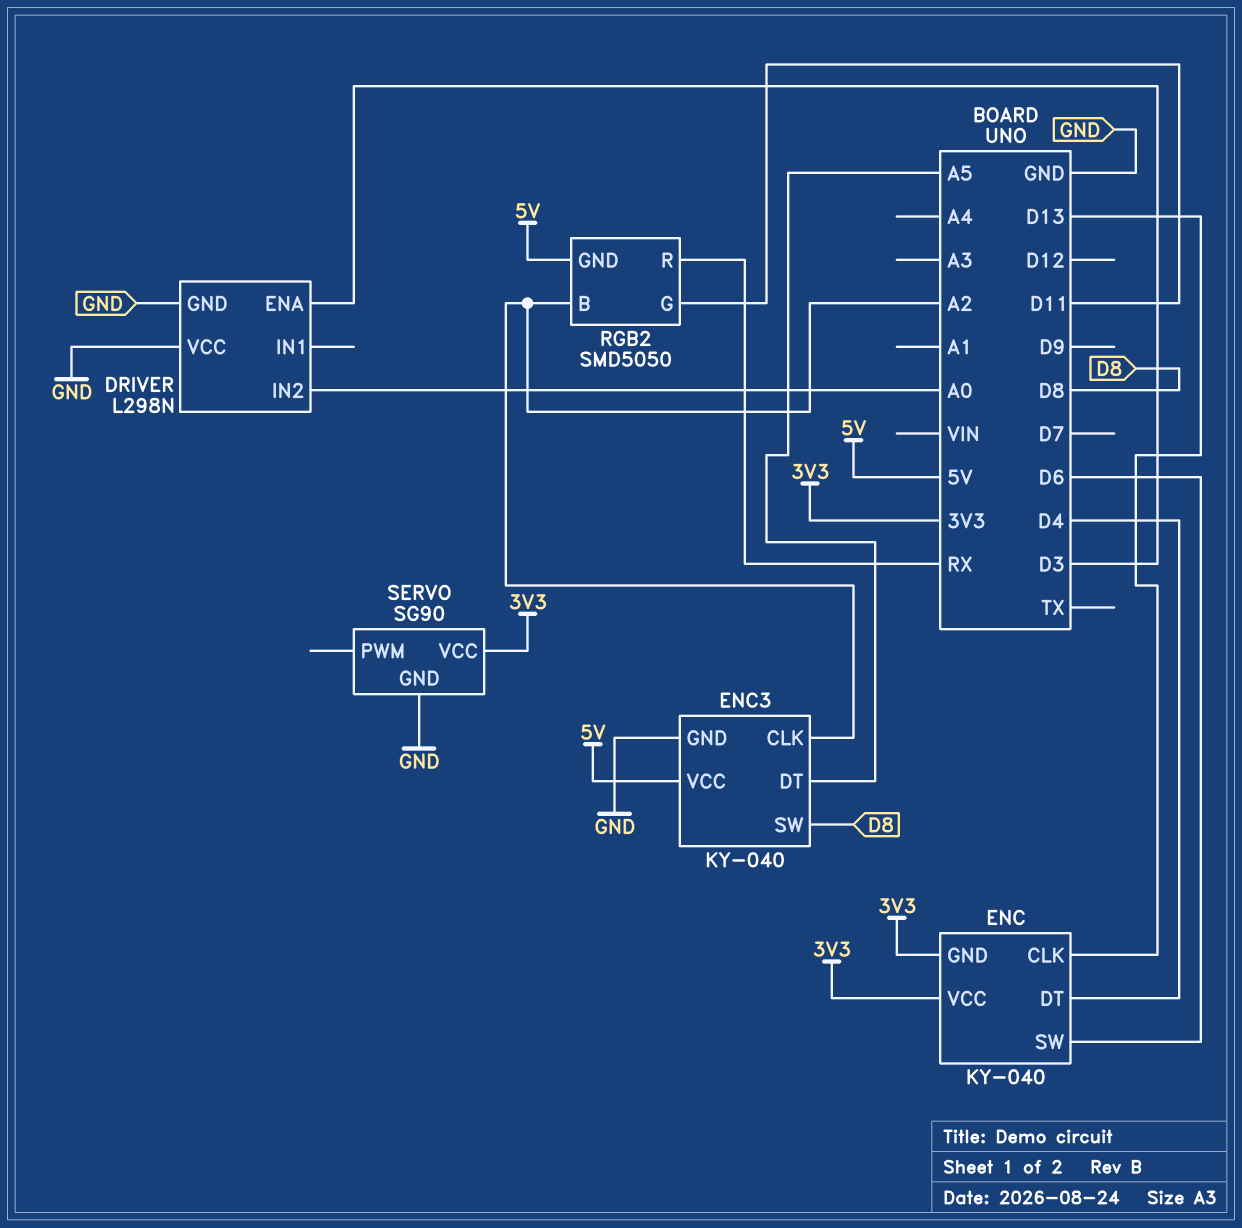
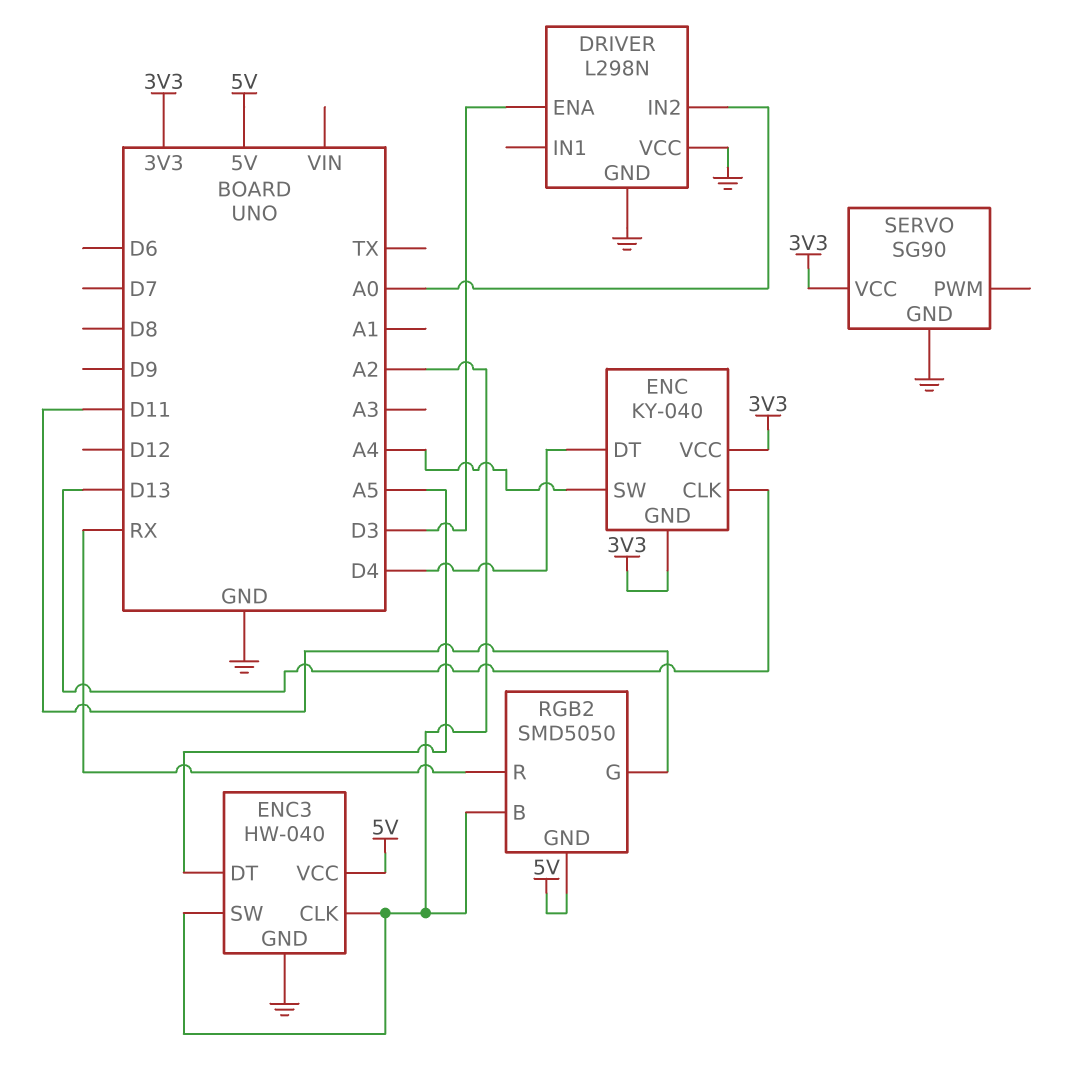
ENC pin SW: D6 -> A4
ENC3: KY-040 -> HW-040
ENC3 pin SW: D8 -> A2

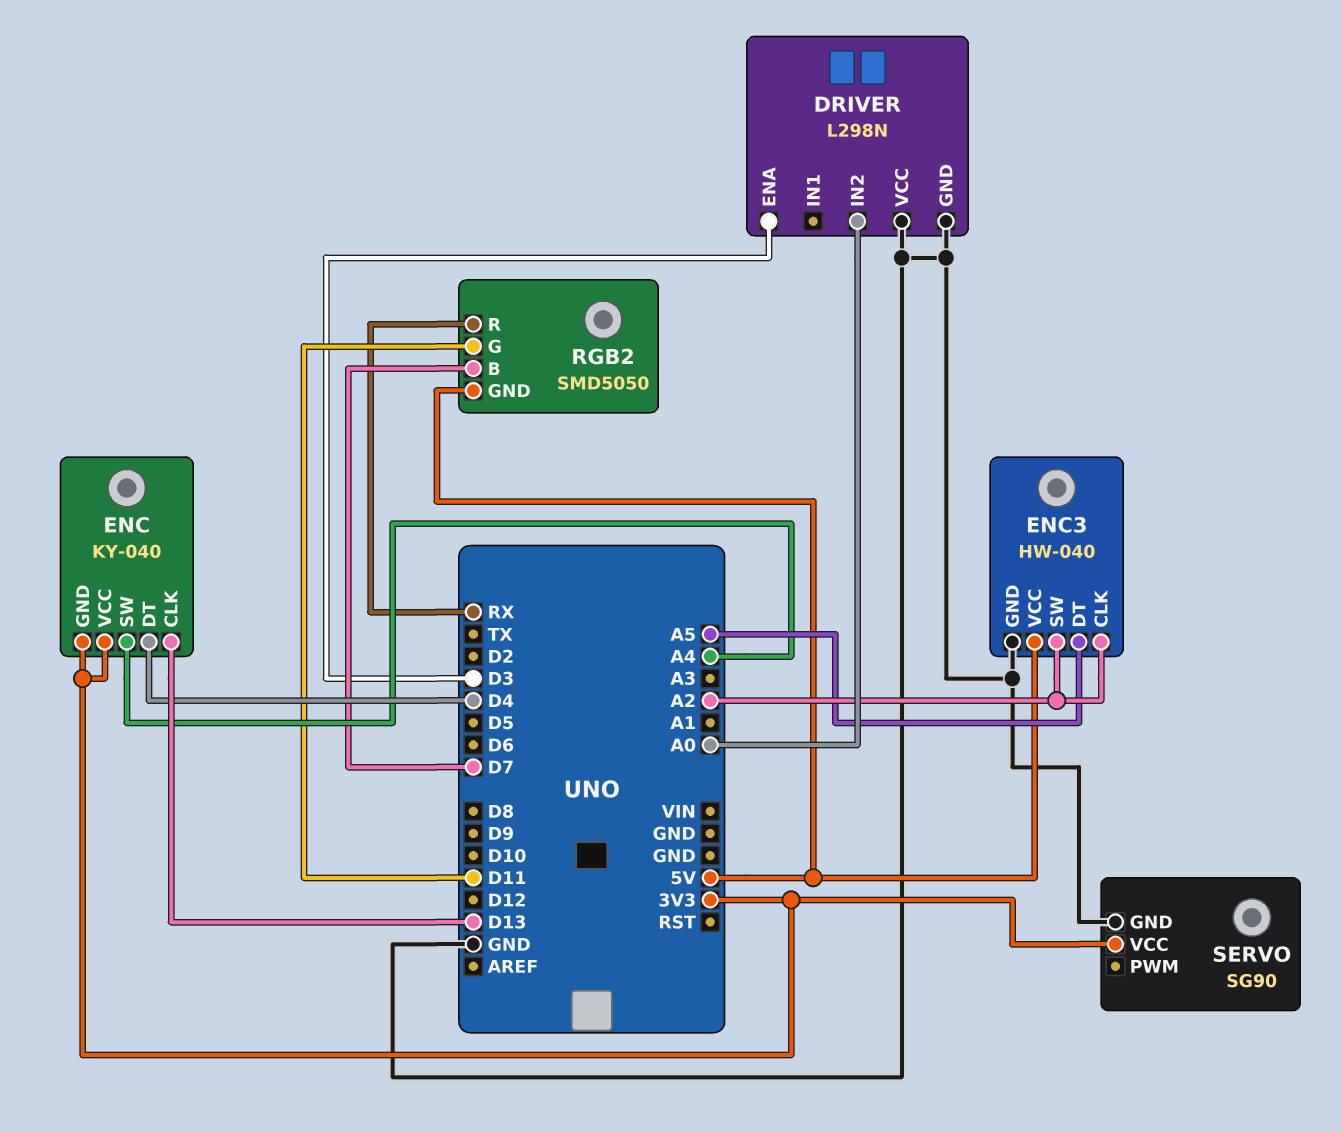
RGB2 pin B: A2 -> D7

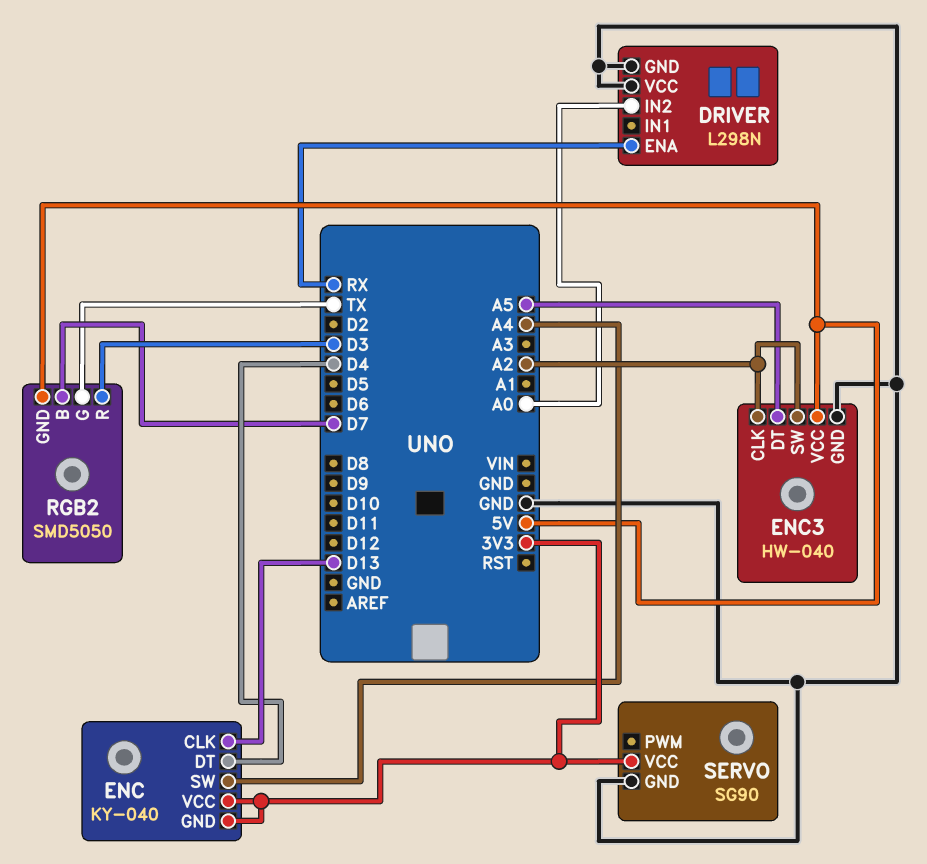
DRIVER pin ENA: D3 -> RX
RGB2 pin G: D11 -> TX
RGB2 pin R: RX -> D3

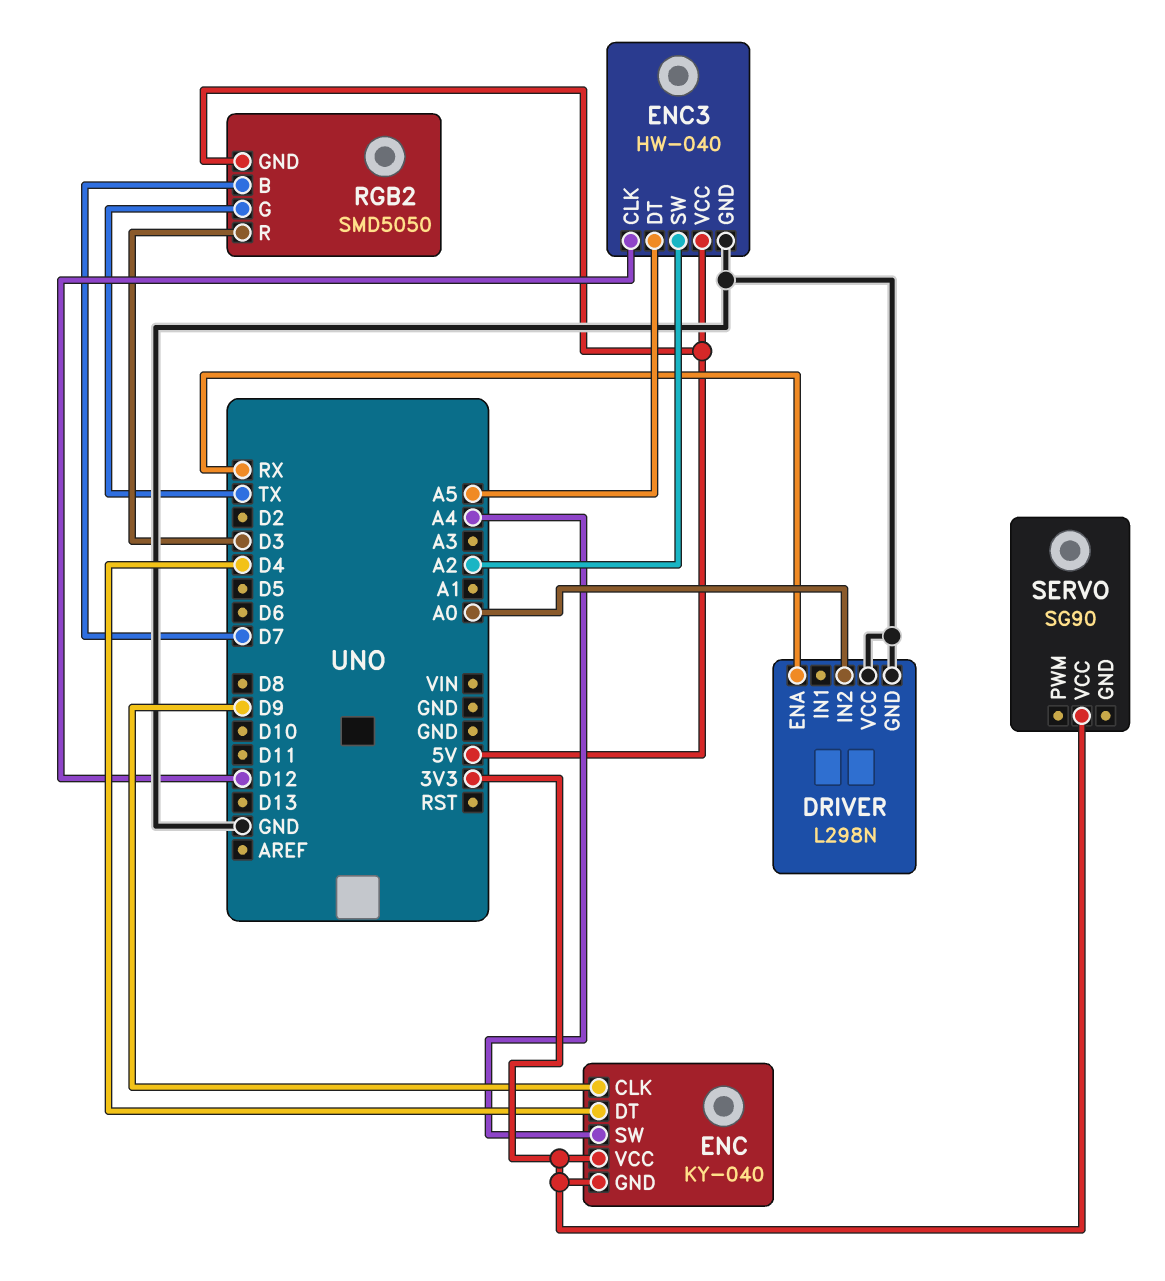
ENC pin CLK: D13 -> D9
ENC3 pin CLK: A2 -> D12
SERVO pin GND: GND -> none

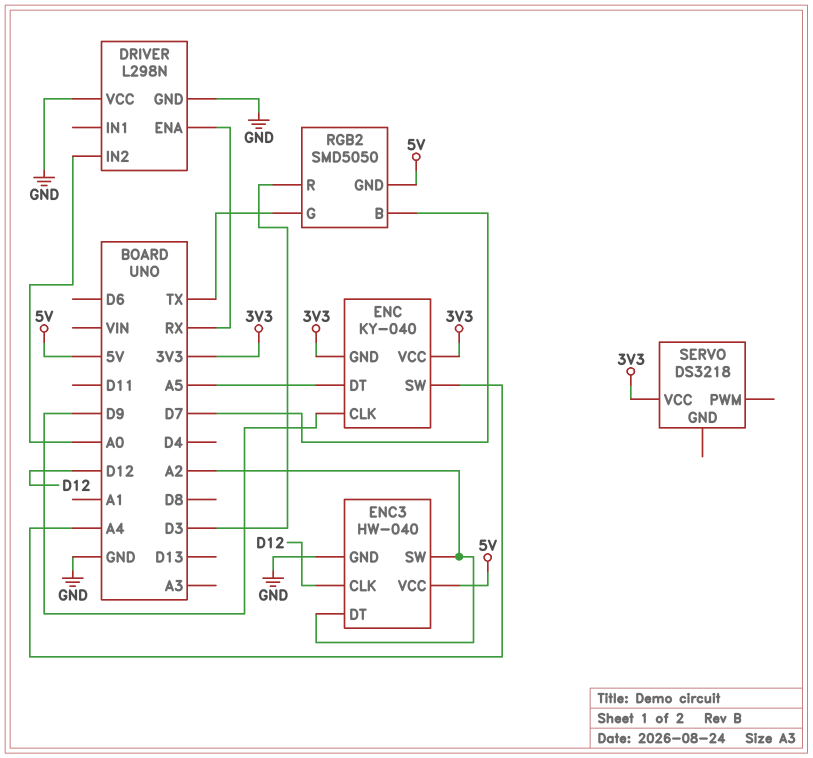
ENC pin DT: D4 -> A5
ENC3 pin DT: A5 -> A2
SERVO: SG90 -> DS3218

